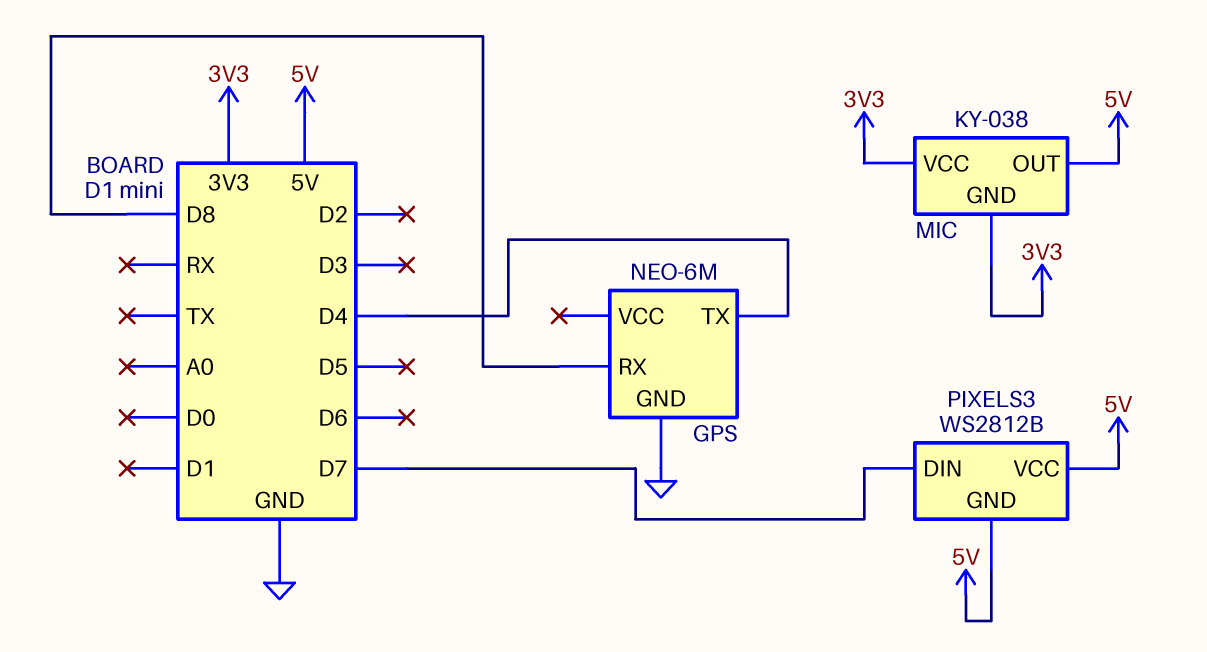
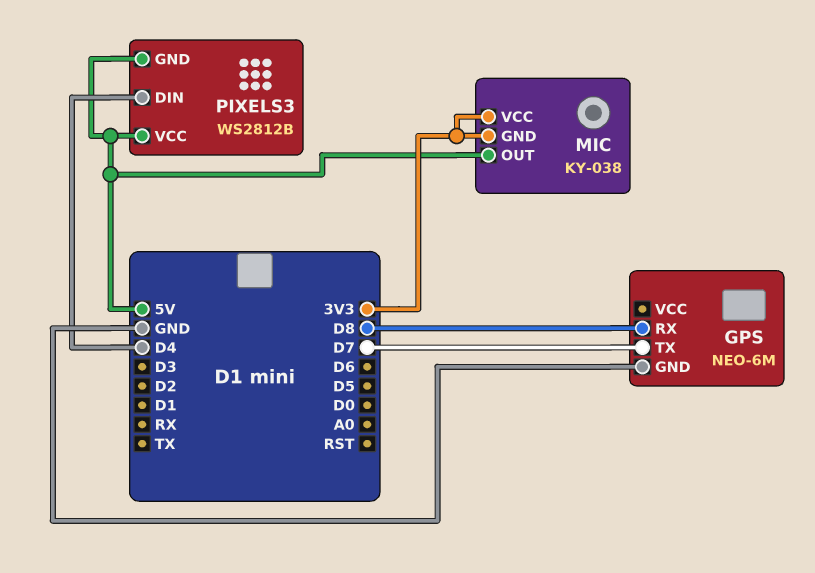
GPS pin TX: D4 -> D7
PIXELS3 pin DIN: D7 -> D4

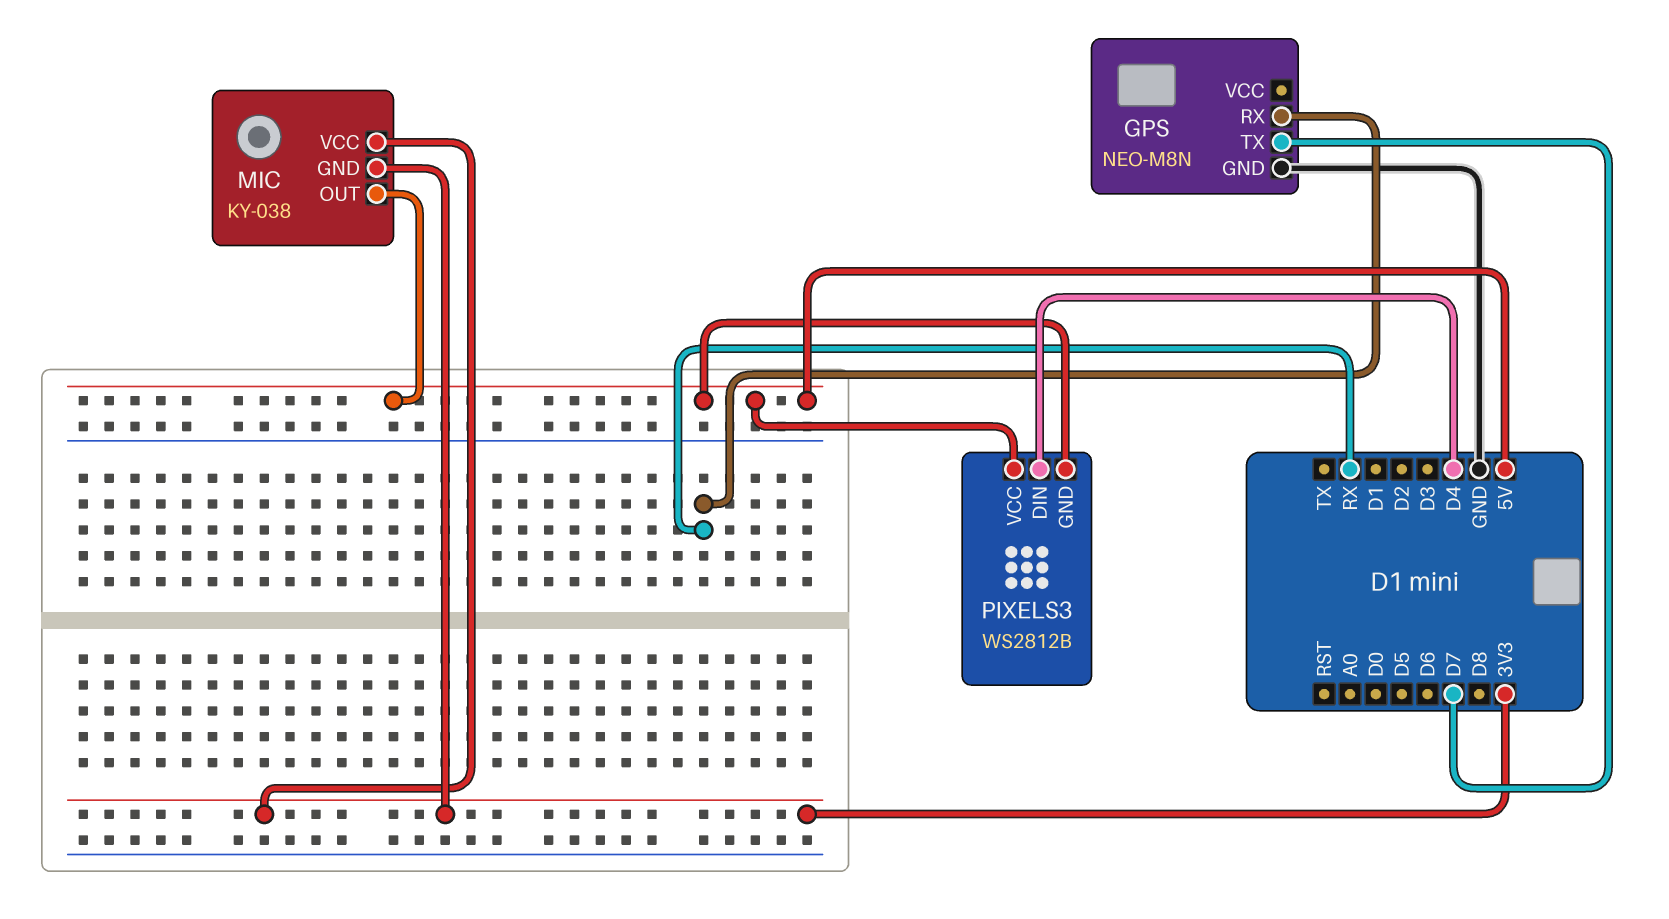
GPS: NEO-6M -> NEO-M8N
GPS pin RX: D8 -> RX

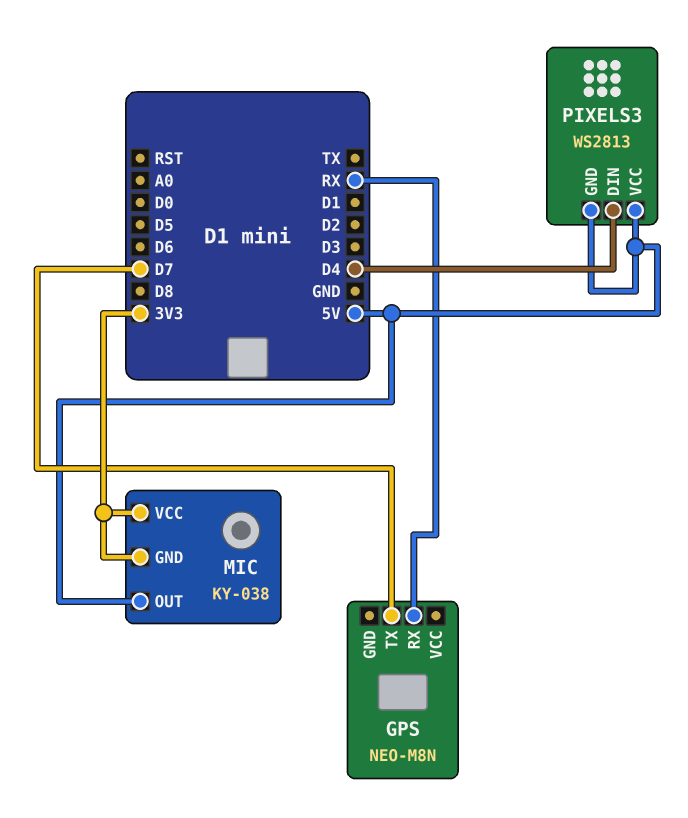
GPS pin GND: GND -> none
PIXELS3: WS2812B -> WS2813

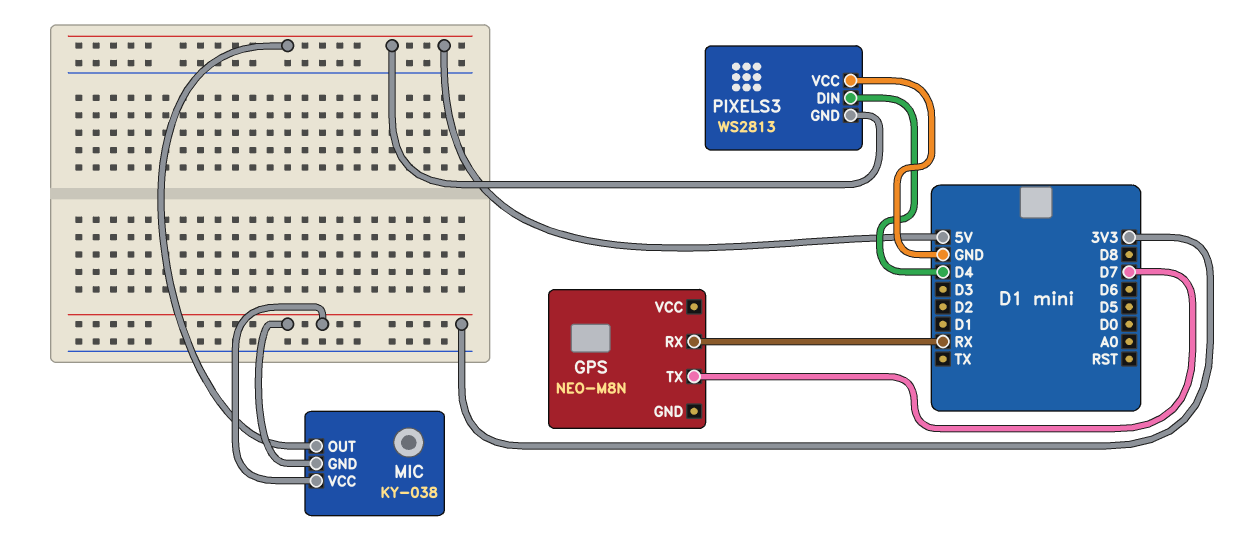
PIXELS3 pin VCC: 5V -> GND

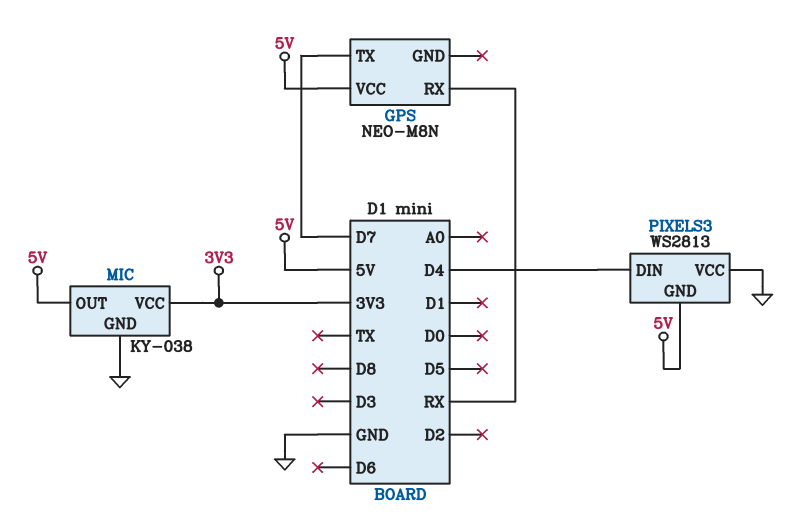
GPS pin VCC: none -> 5V
MIC pin GND: 3V3 -> GND

